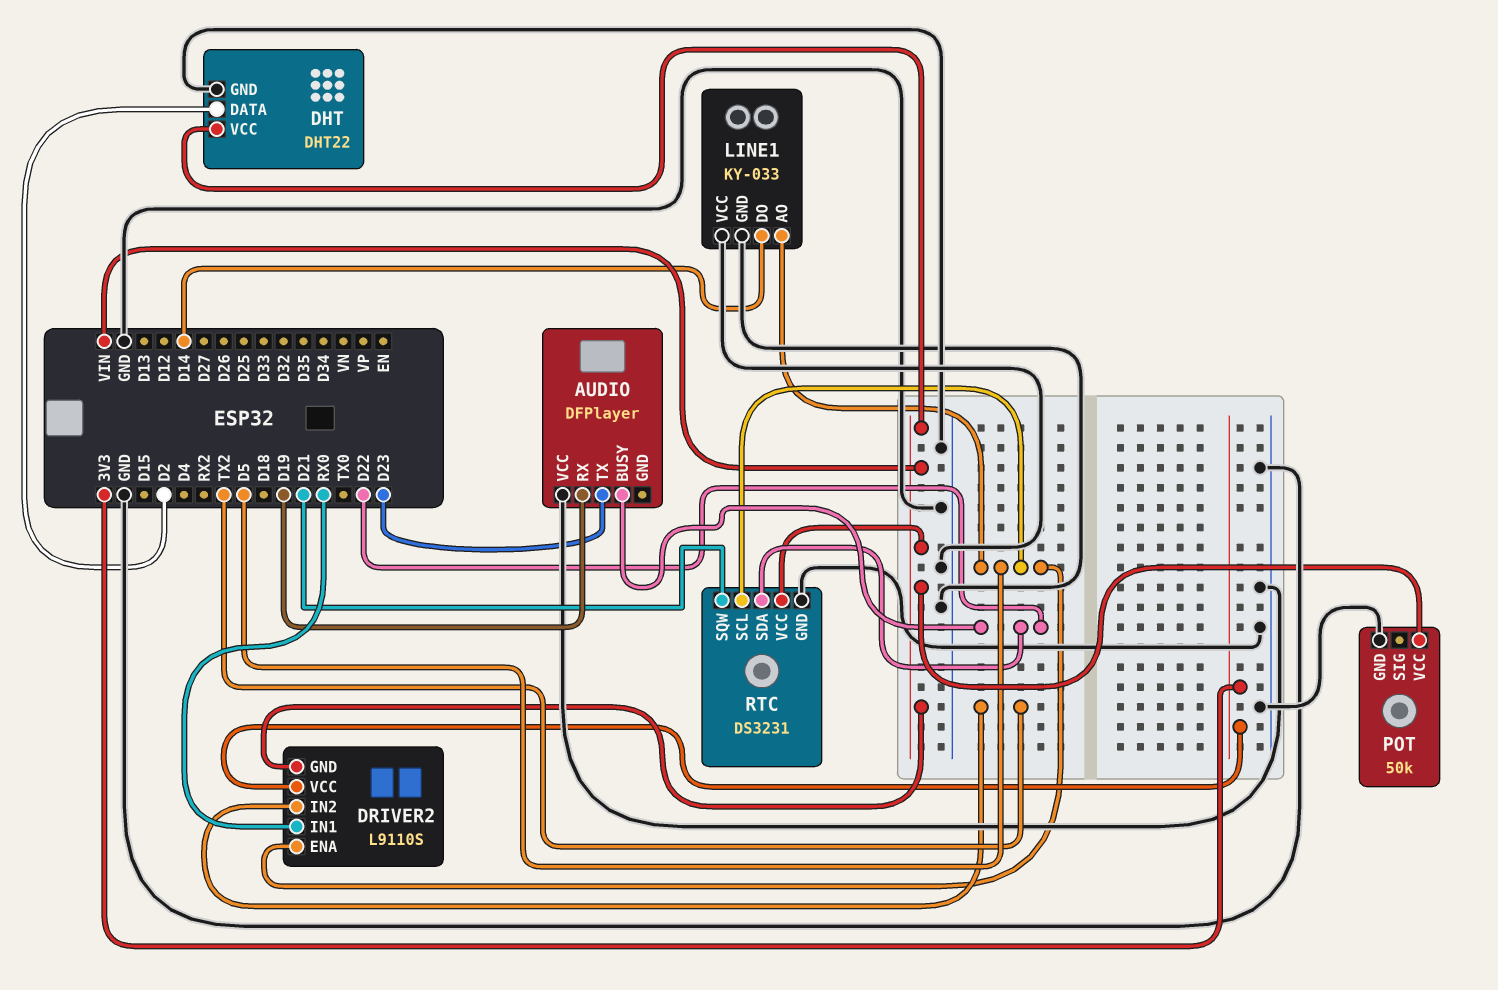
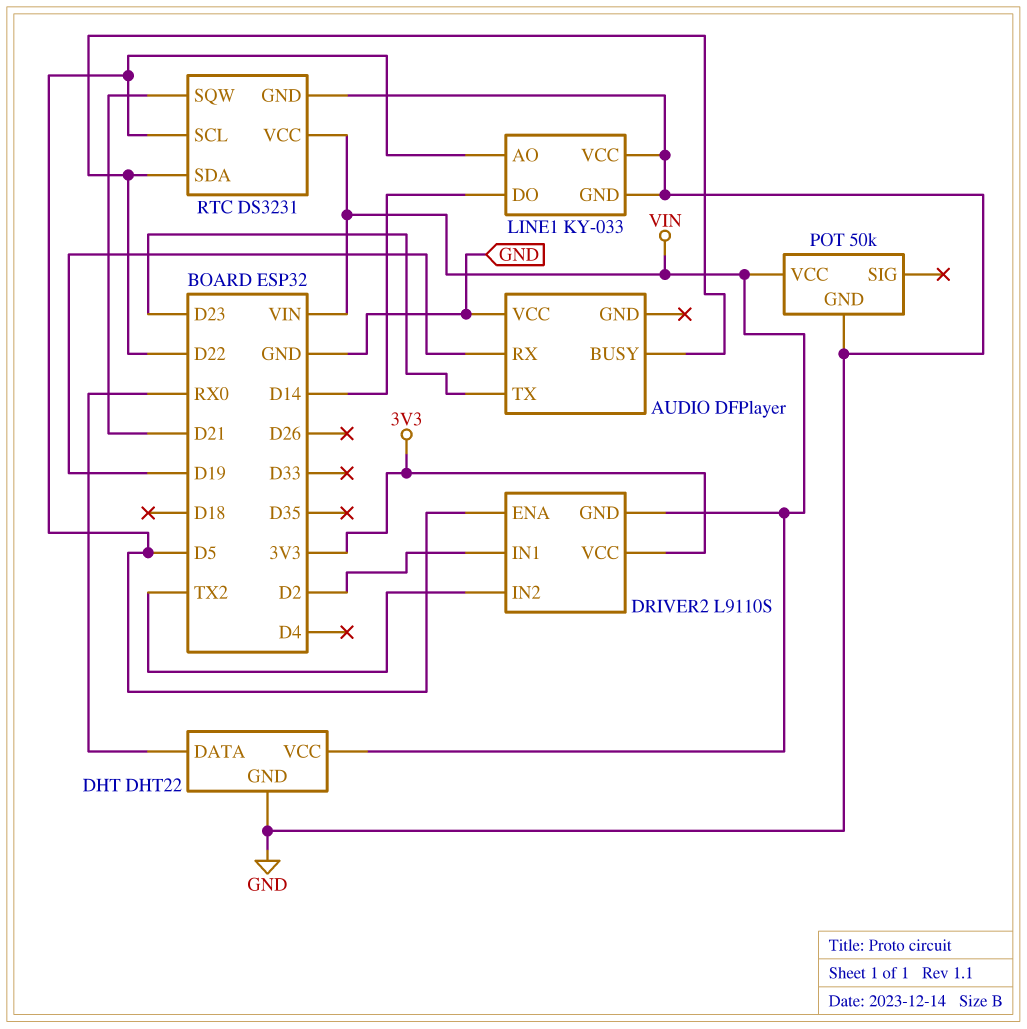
DHT pin DATA: D2 -> RX0
DRIVER2 pin IN1: RX0 -> D2

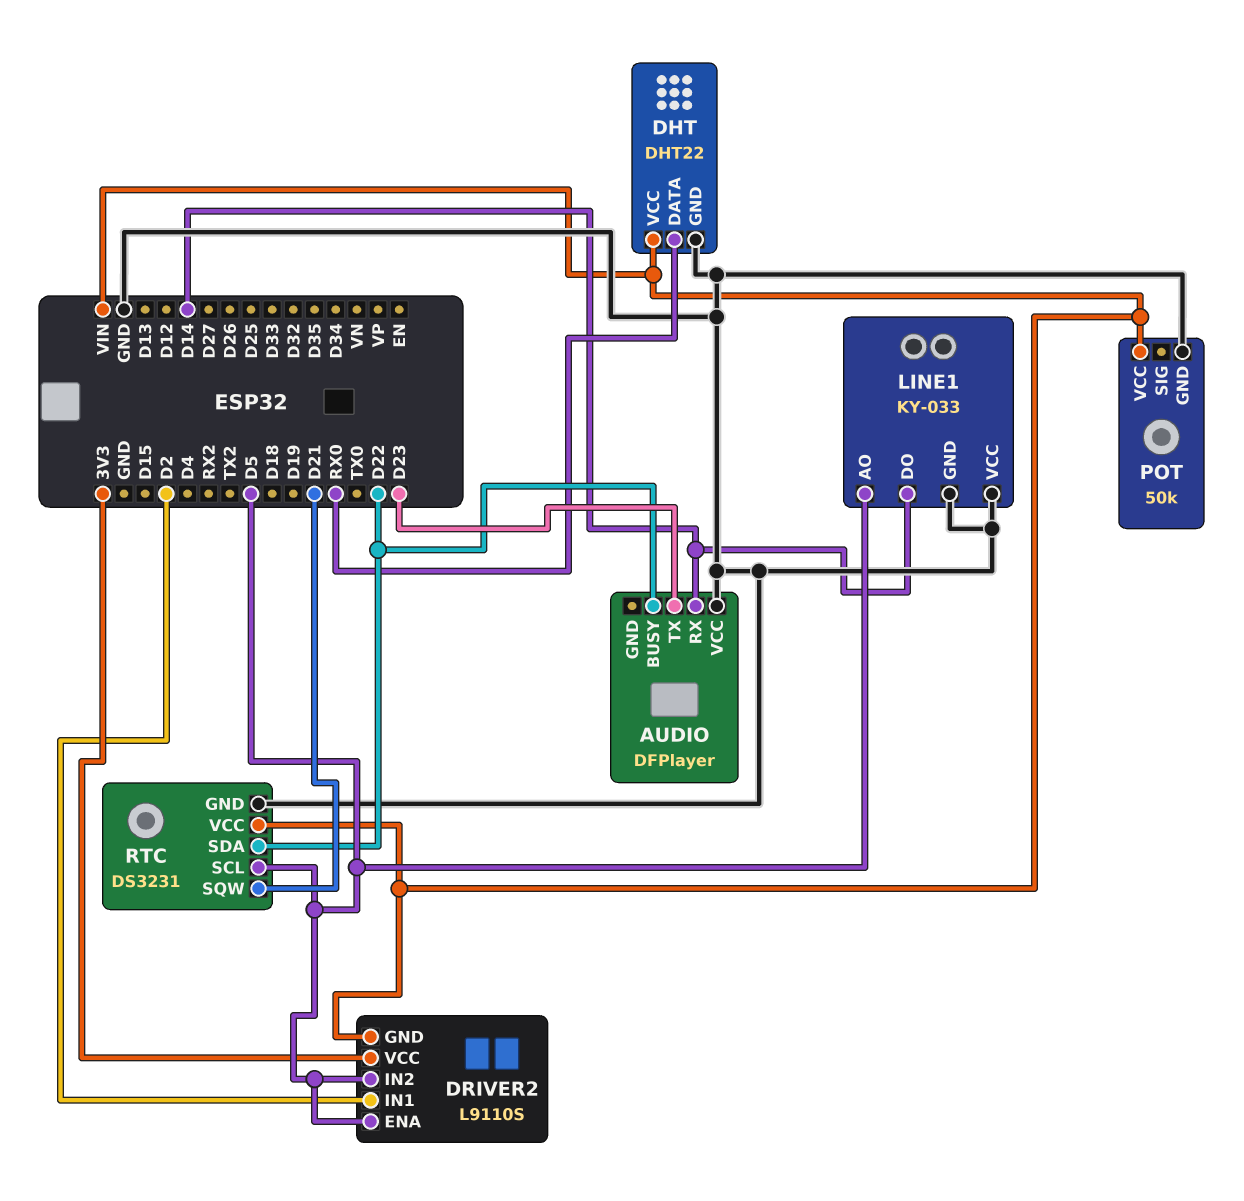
AUDIO pin RX: D19 -> D14
DRIVER2 pin IN2: TX2 -> D5

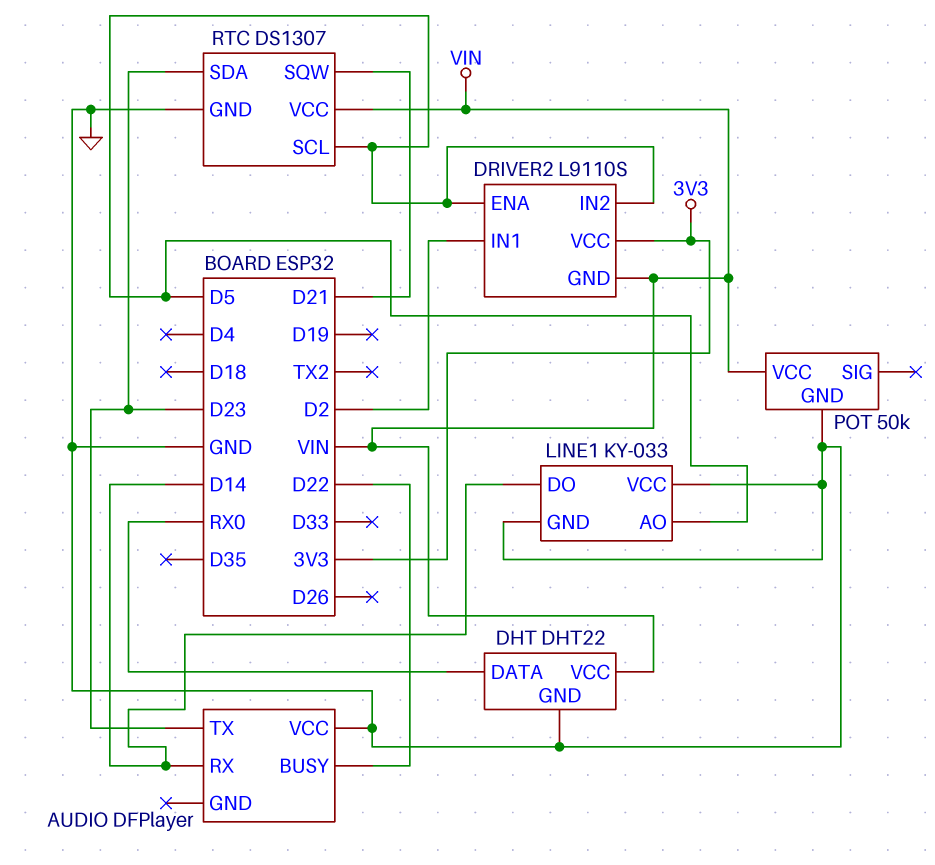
RTC: DS3231 -> DS1307
RTC pin SDA: D22 -> D23

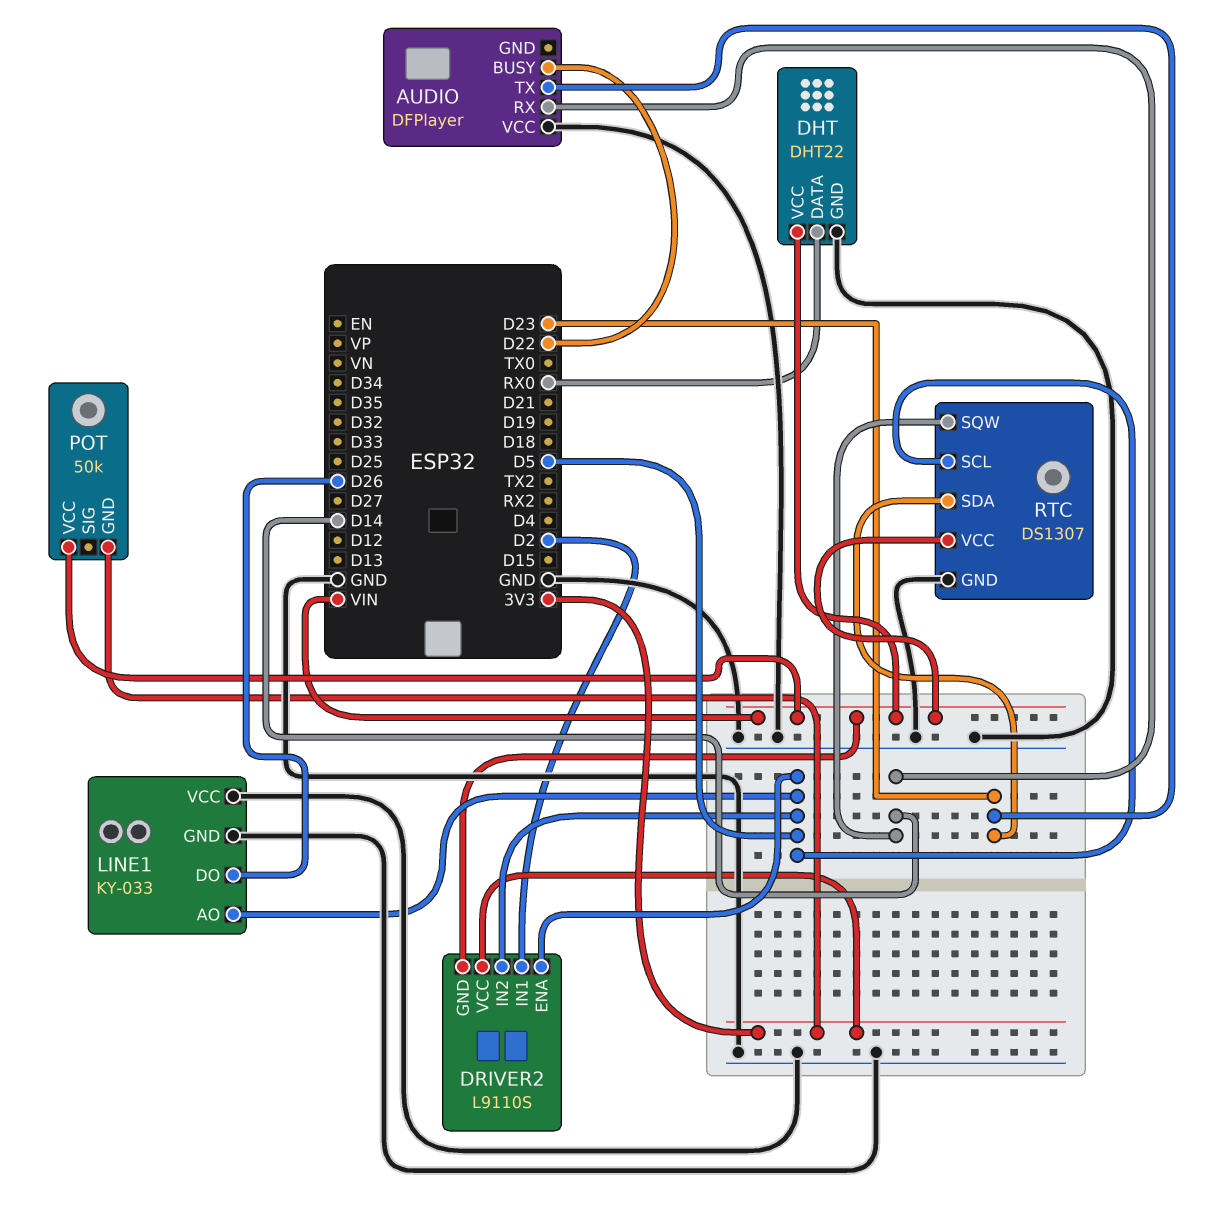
LINE1 pin DO: D14 -> D26
POT pin GND: GND -> 3V3
RTC pin SQW: D21 -> D14

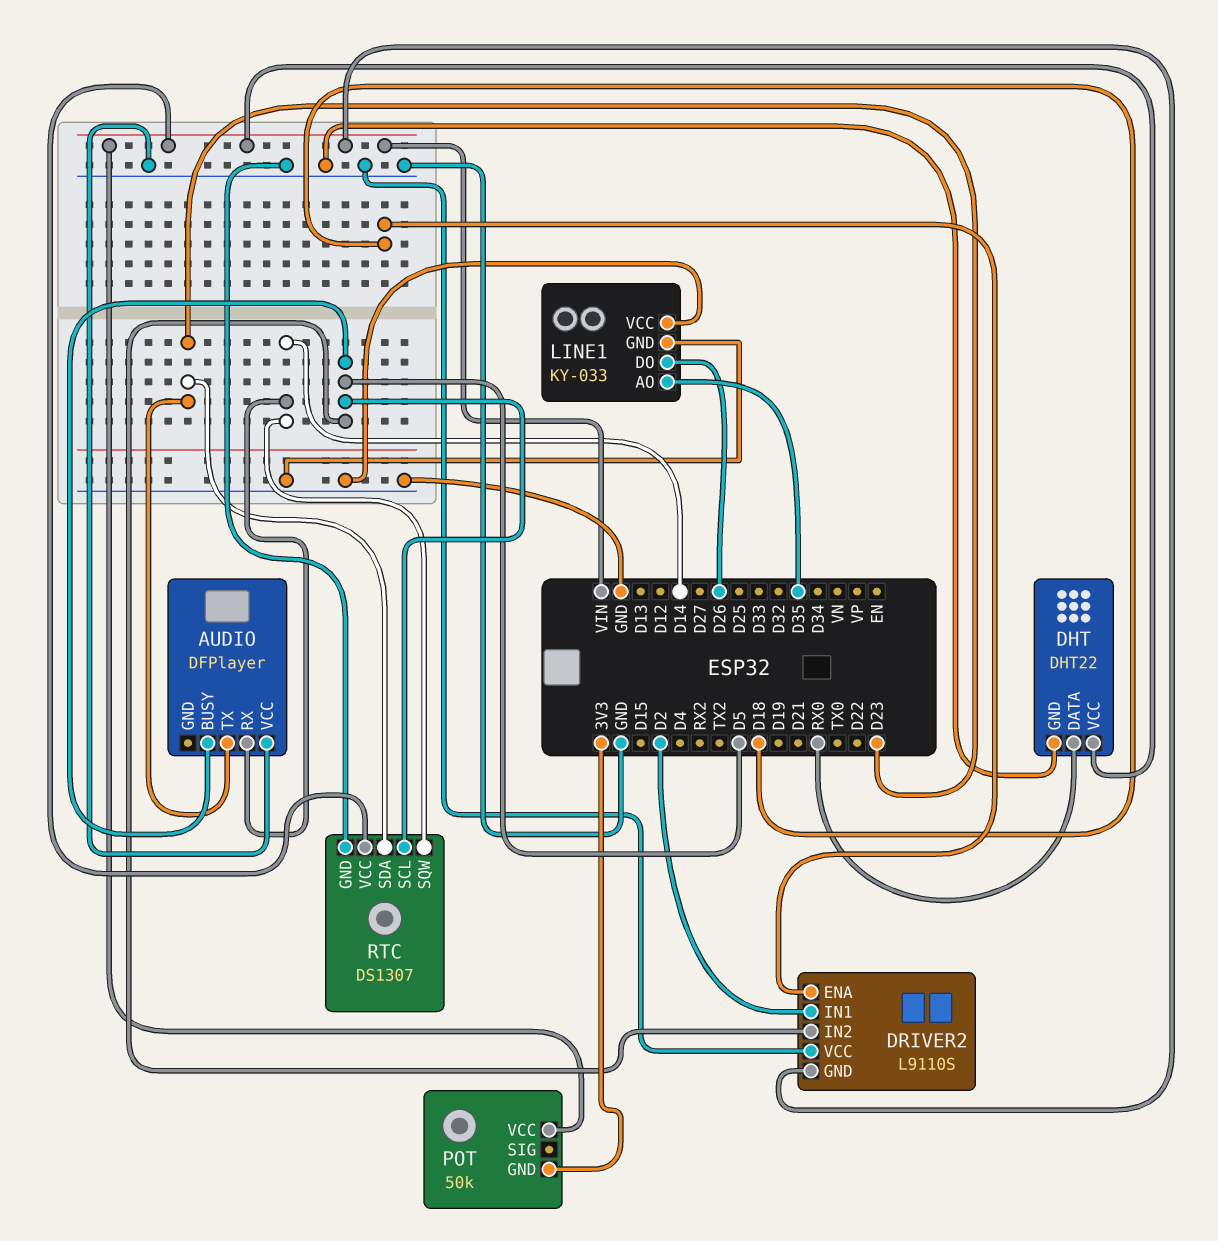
AUDIO pin BUSY: D22 -> D5
DRIVER2 pin ENA: D5 -> D18
DRIVER2 pin VCC: 3V3 -> GND
LINE1 pin AO: D5 -> D35

